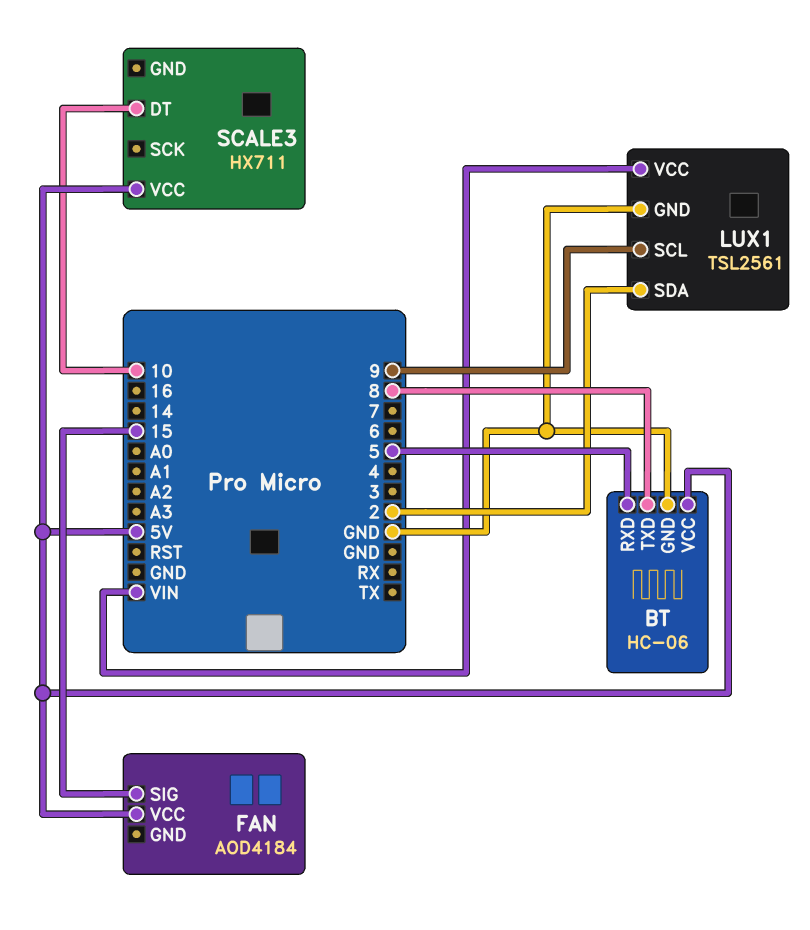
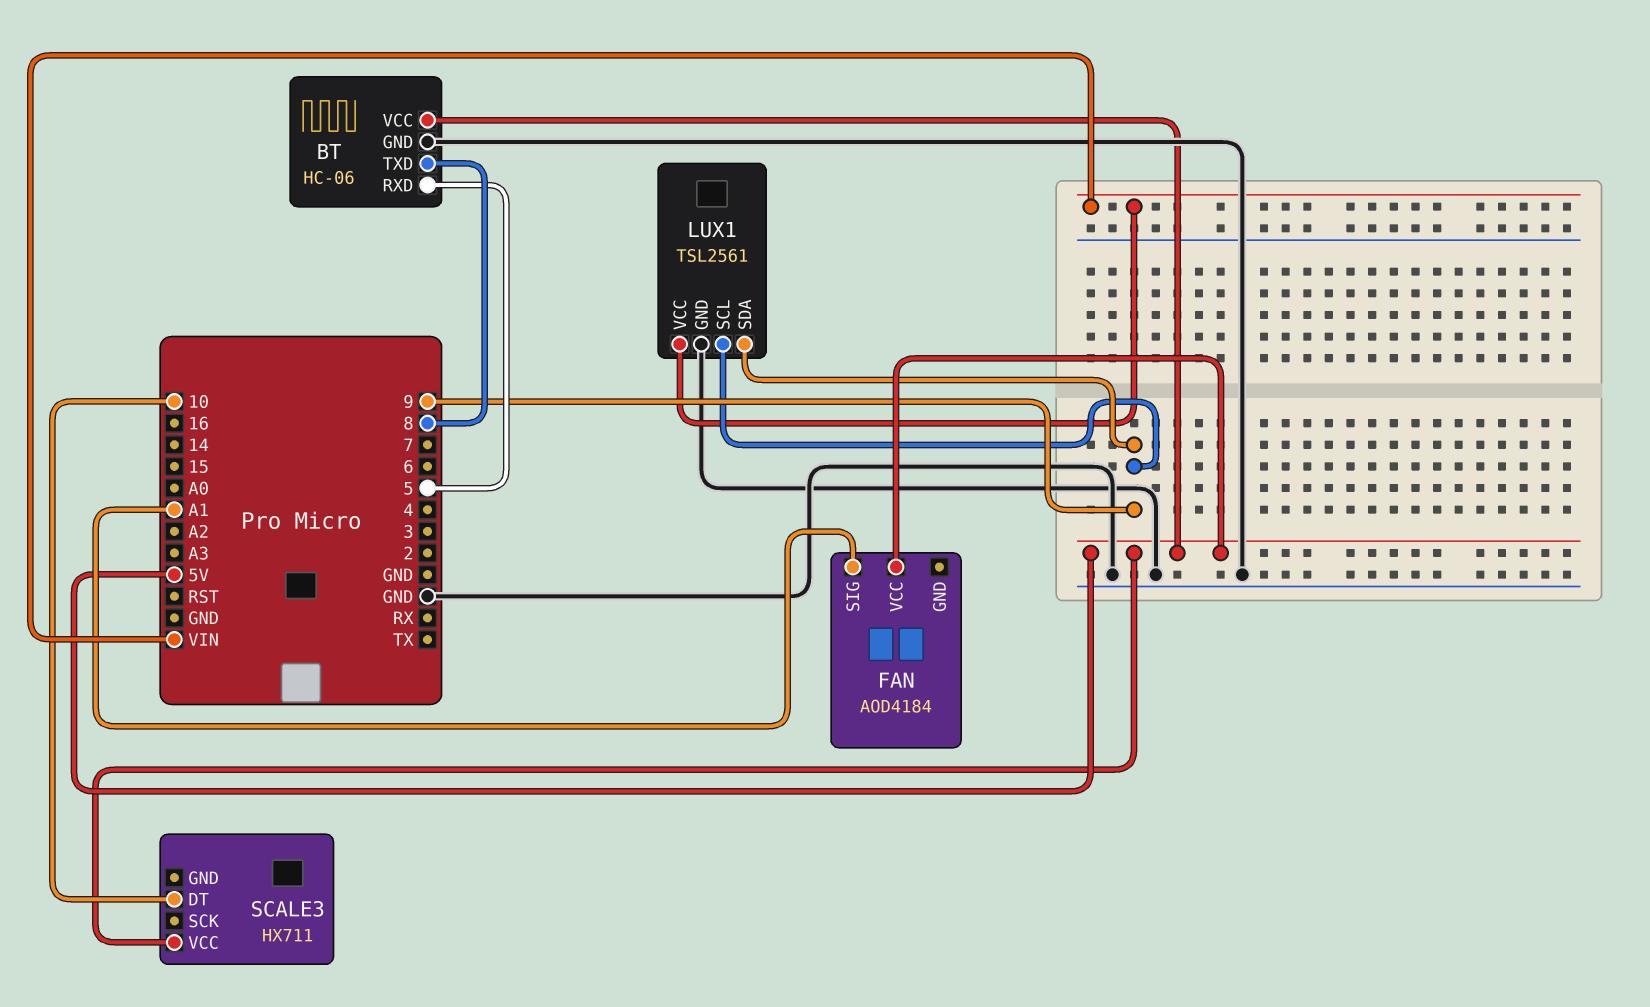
FAN pin SIG: 15 -> A1
LUX1 pin SDA: 2 -> 9

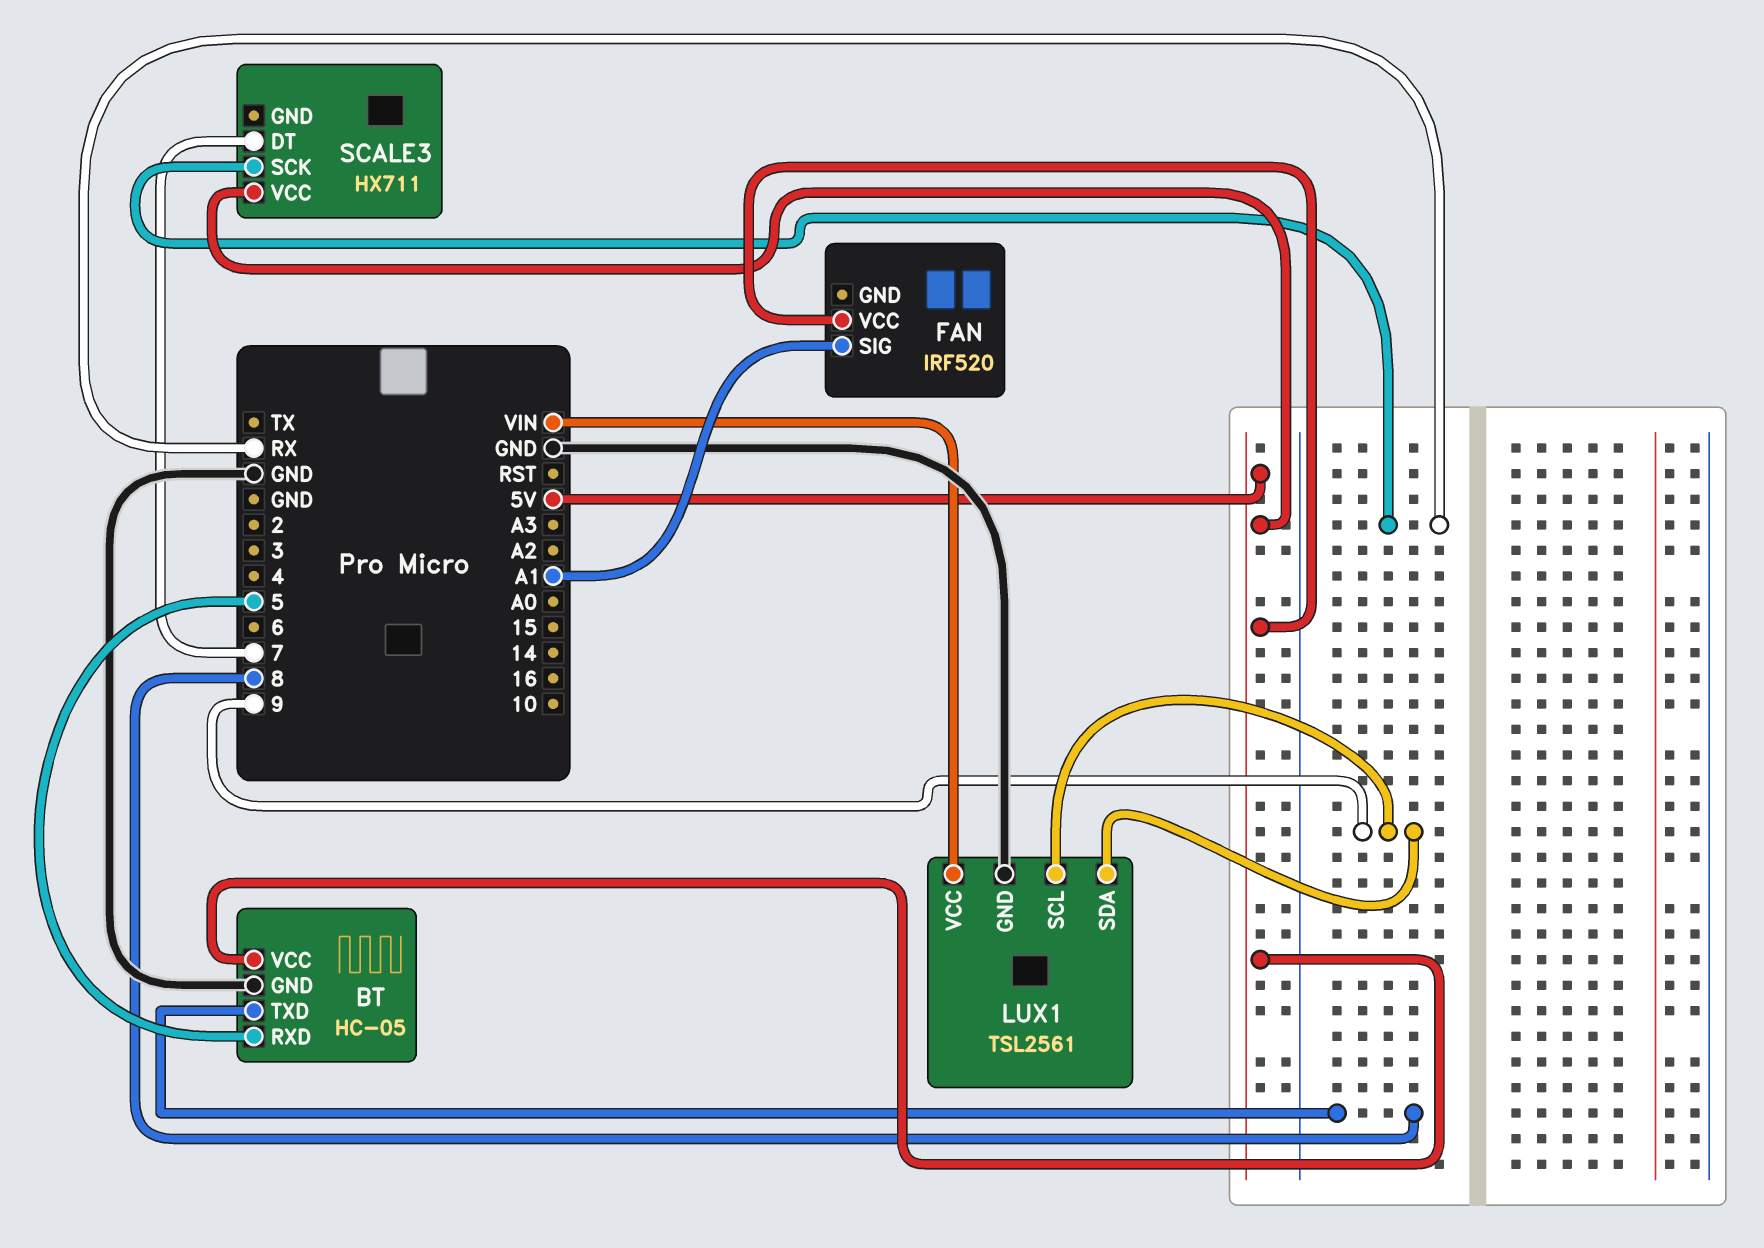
BT: HC-06 -> HC-05
FAN: AOD4184 -> IRF520
SCALE3 pin DT: 10 -> 7
SCALE3 pin SCK: none -> RX

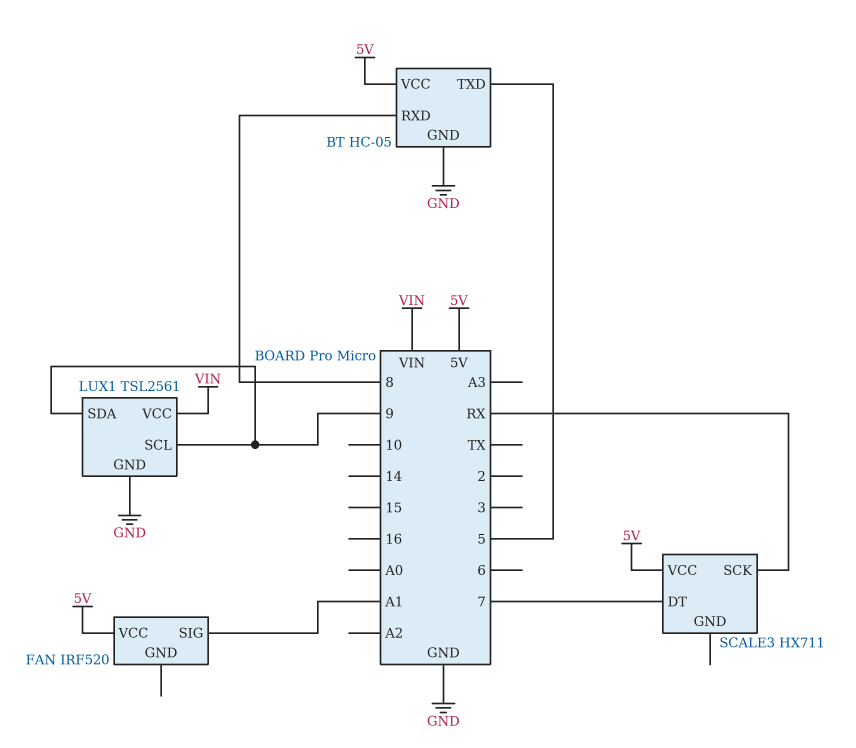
BT pin RXD: 5 -> 8
BT pin TXD: 8 -> 5

